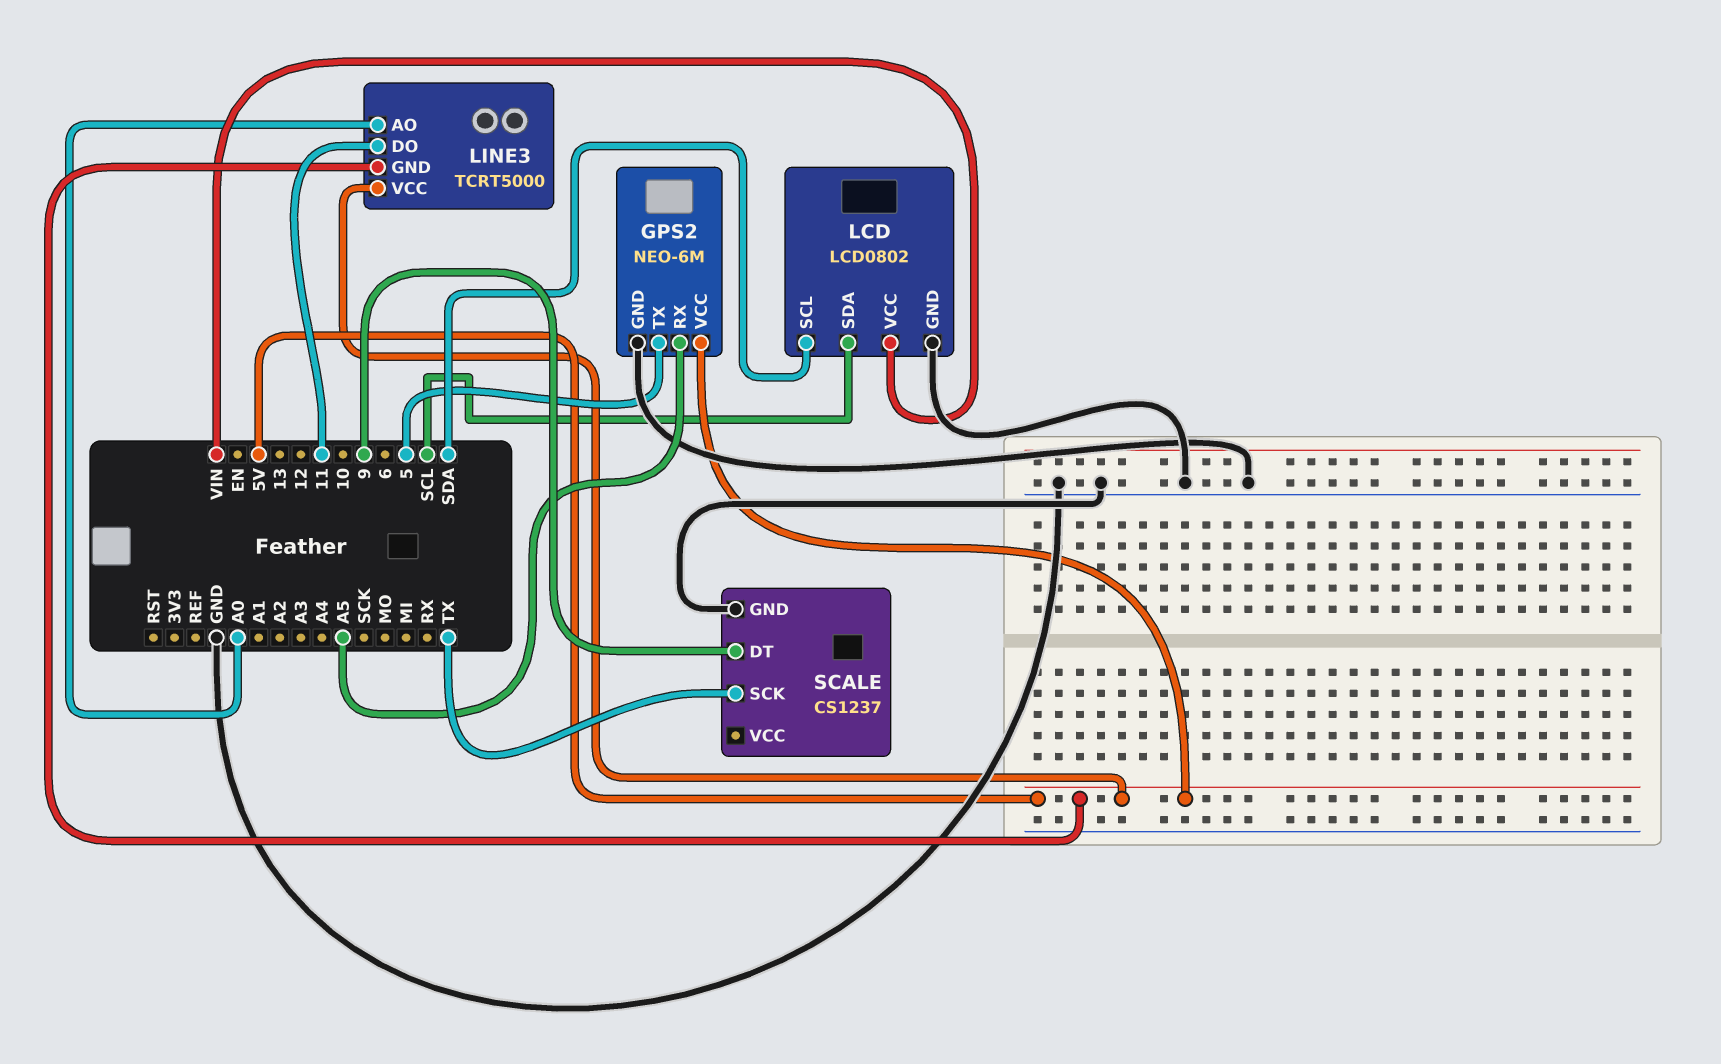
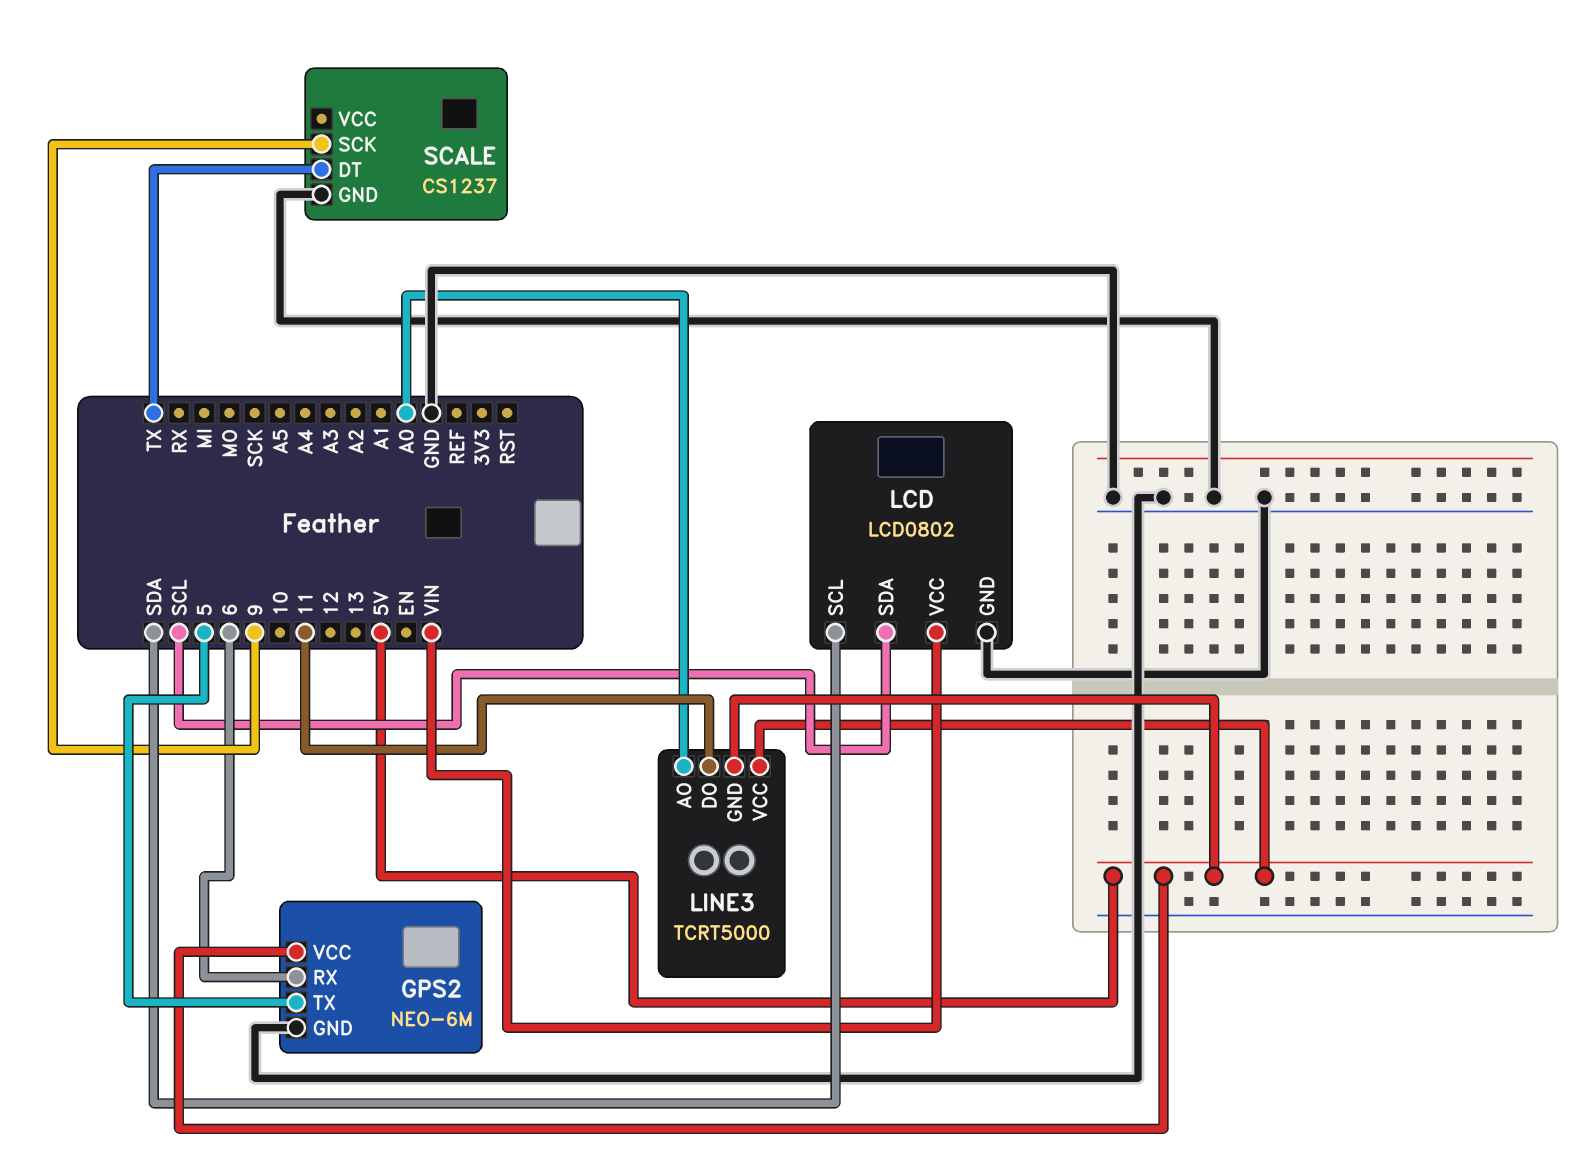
GPS2 pin RX: A5 -> 6
SCALE pin DT: 9 -> TX
SCALE pin SCK: TX -> 9

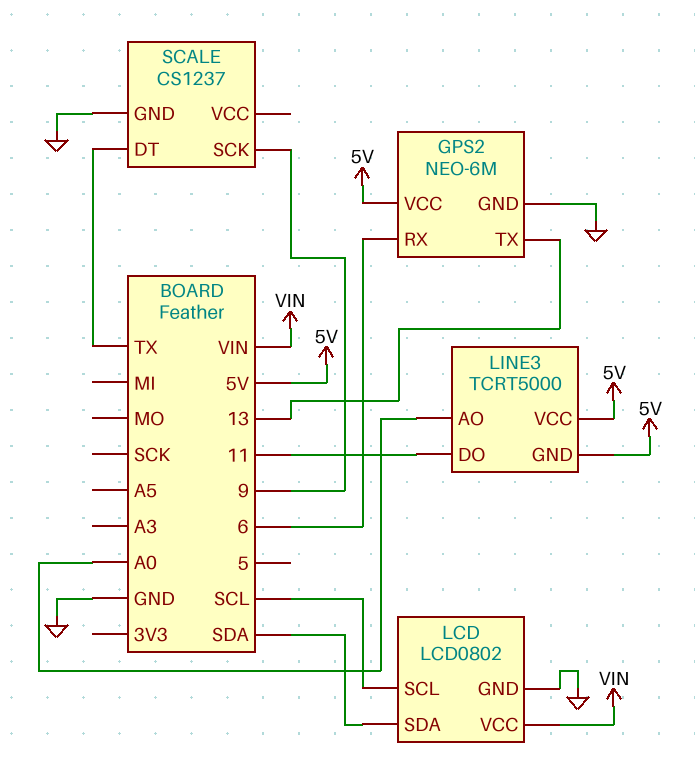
GPS2 pin TX: 5 -> 13
LCD pin SCL: SDA -> SCL
LCD pin SDA: SCL -> SDA

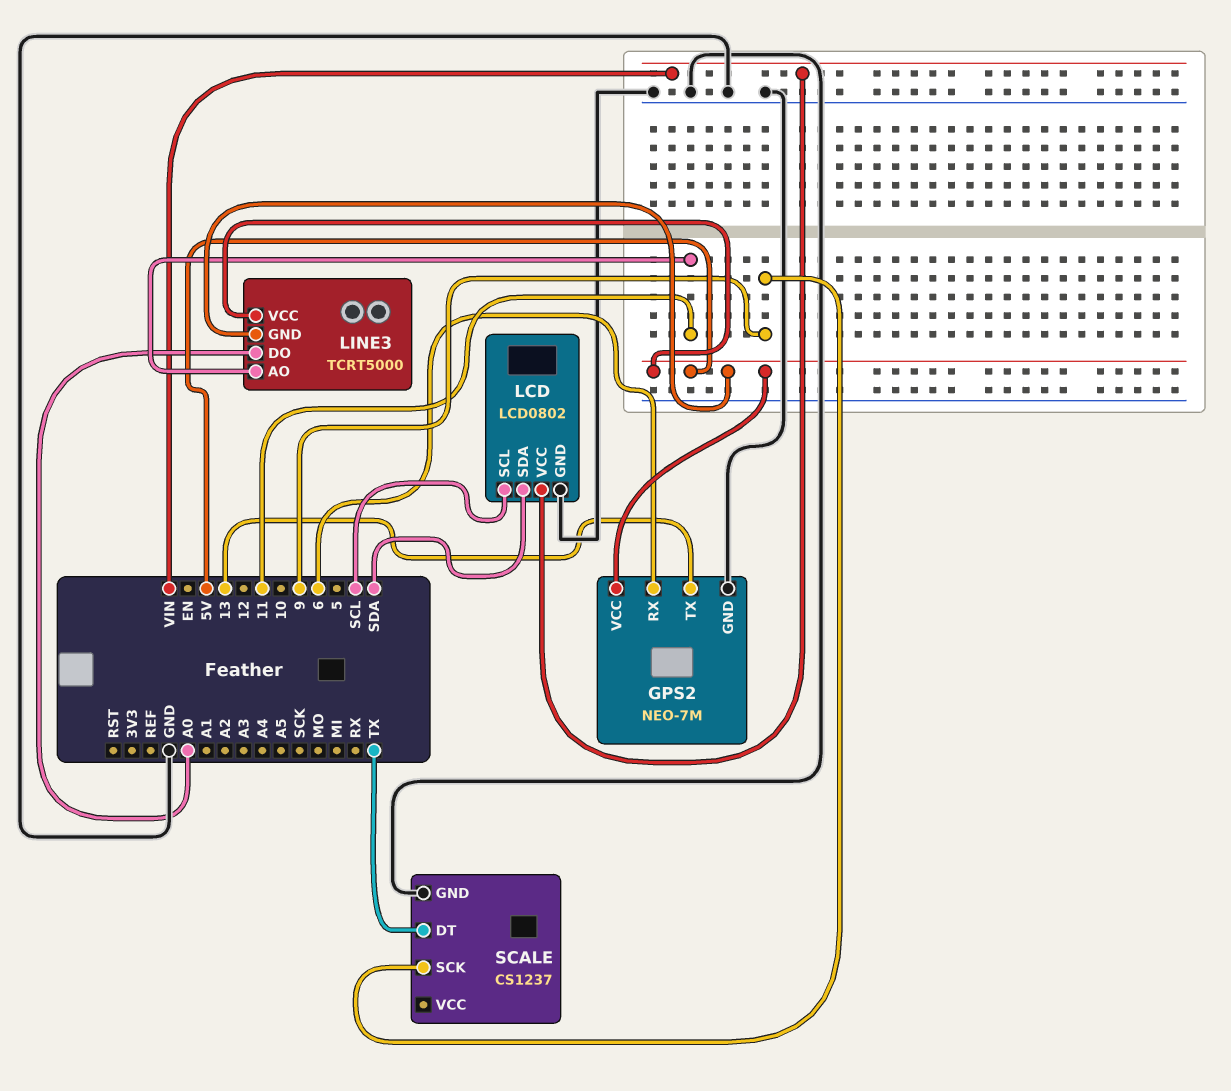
GPS2: NEO-6M -> NEO-7M
LINE3 pin AO: A0 -> 11
LINE3 pin DO: 11 -> A0

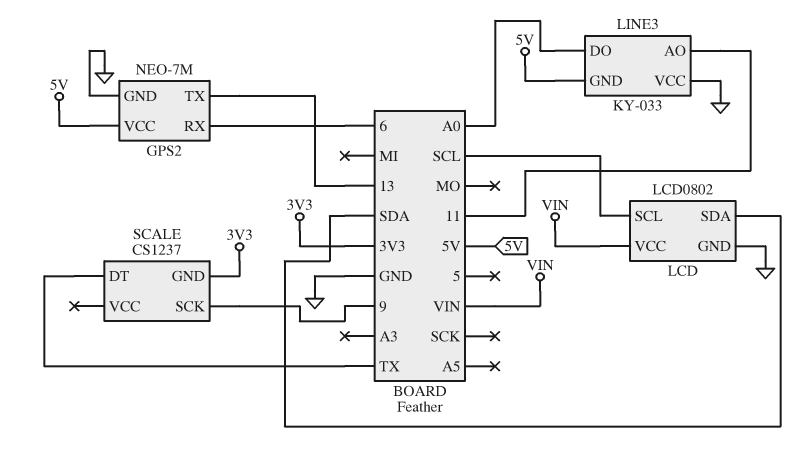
LINE3: TCRT5000 -> KY-033
LINE3 pin VCC: 5V -> GND
SCALE pin GND: GND -> 3V3

